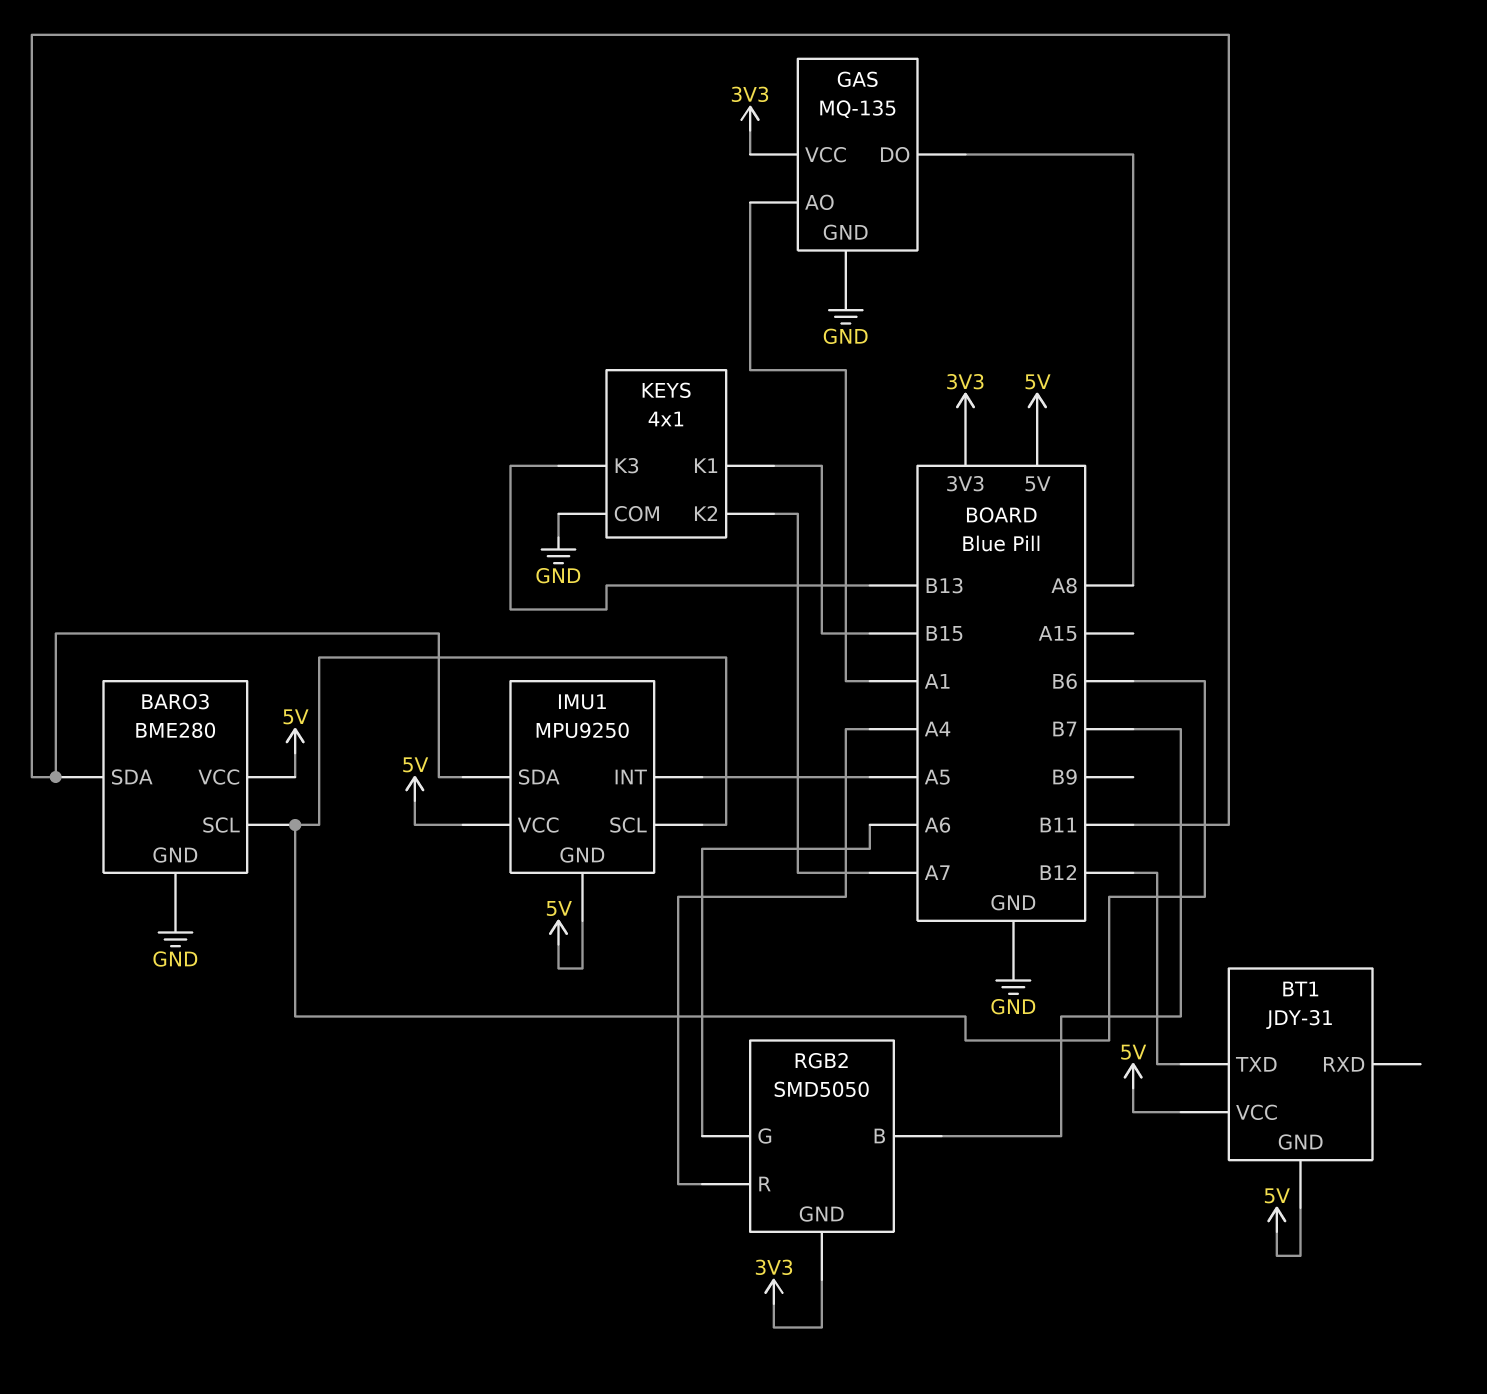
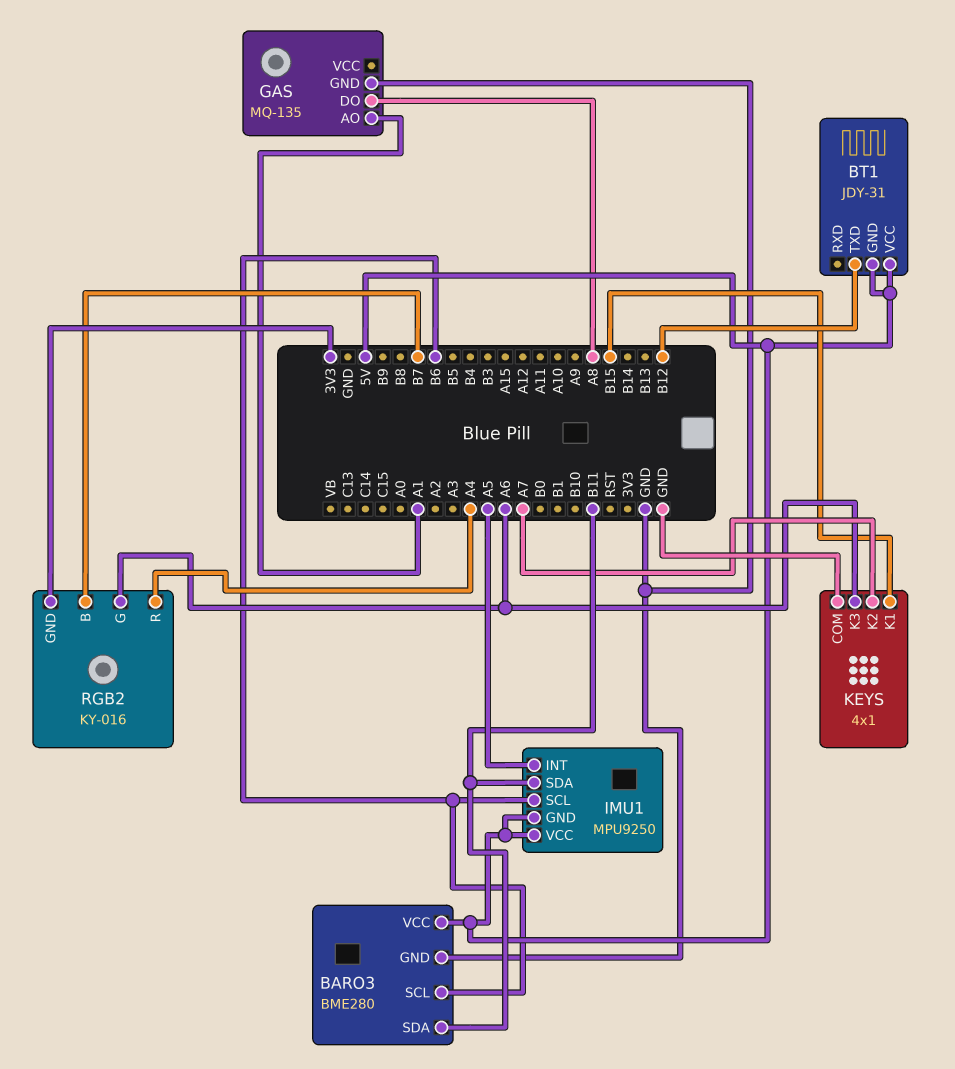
GAS pin VCC: 3V3 -> none
KEYS pin K3: B13 -> A6
RGB2: SMD5050 -> KY-016

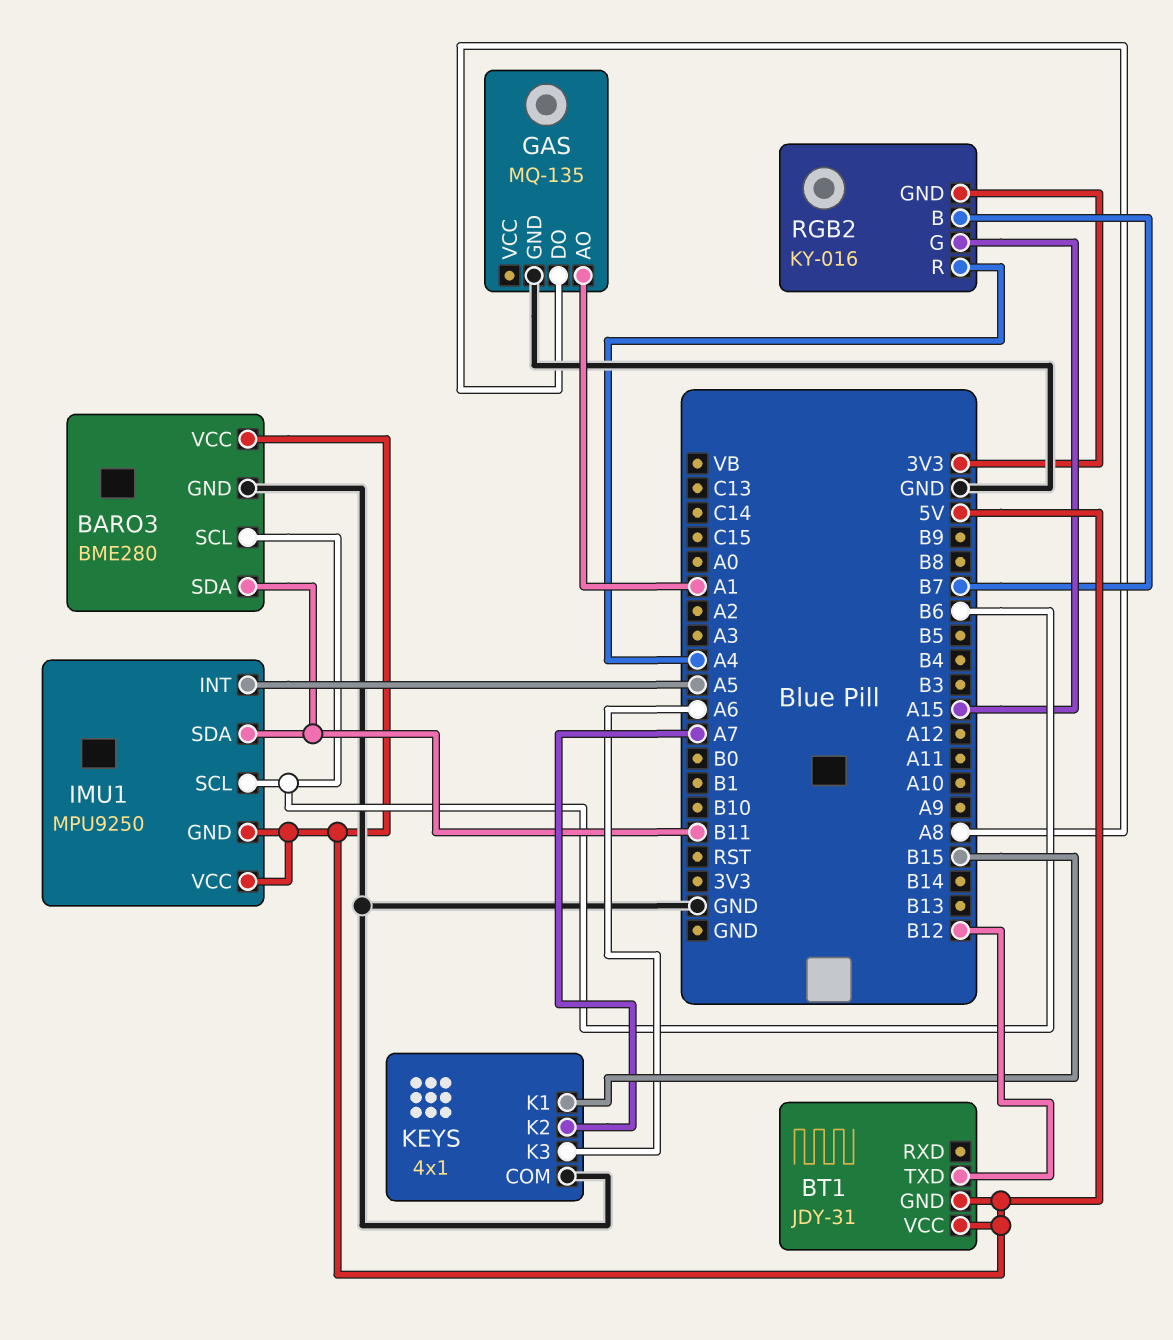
RGB2 pin G: A6 -> A15

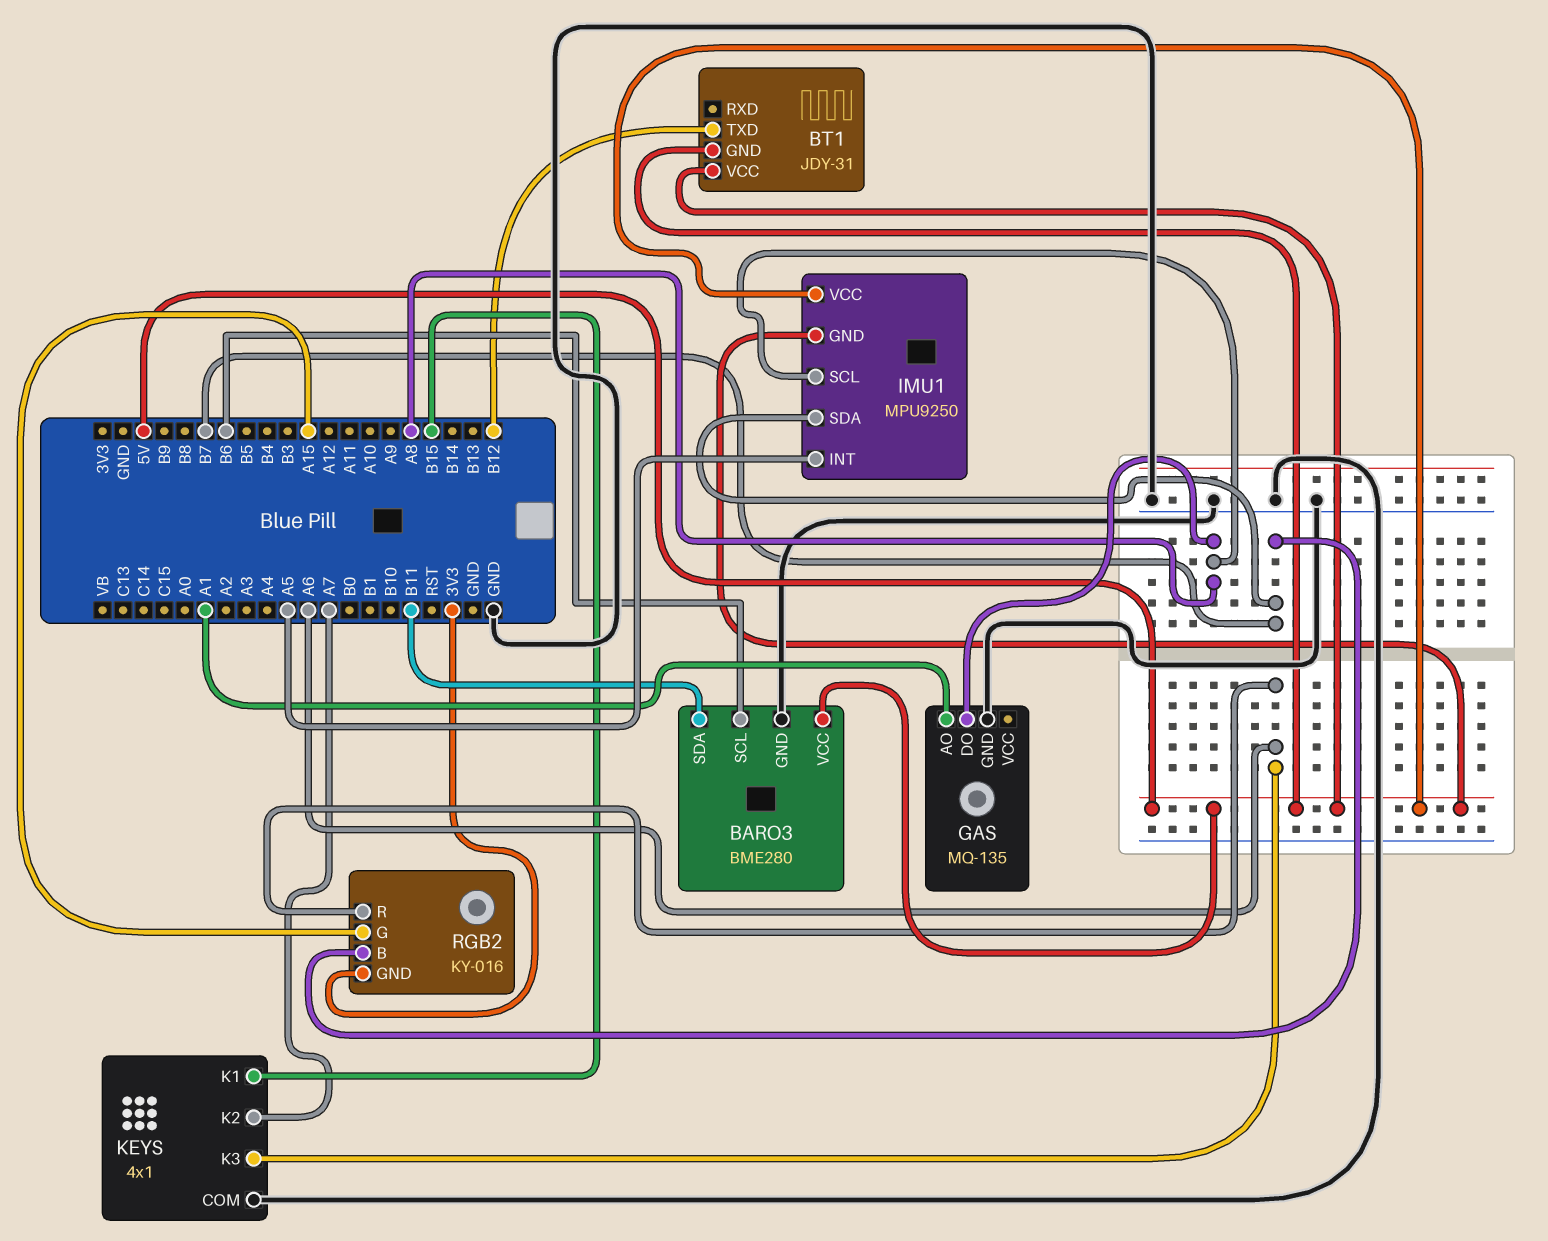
IMU1 pin SCL: B6 -> A8
IMU1 pin SDA: B11 -> B7
RGB2 pin R: A4 -> A6

